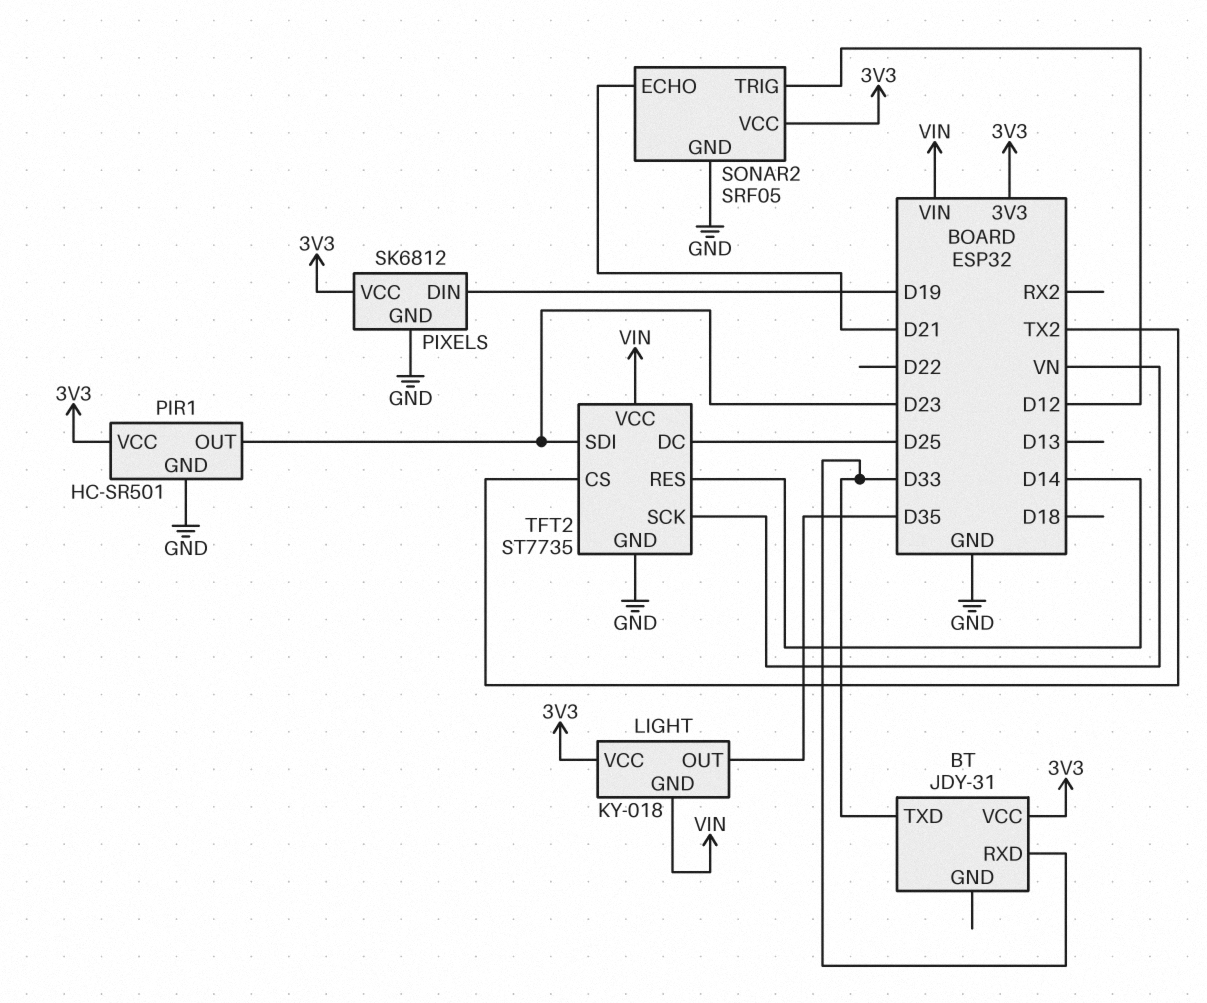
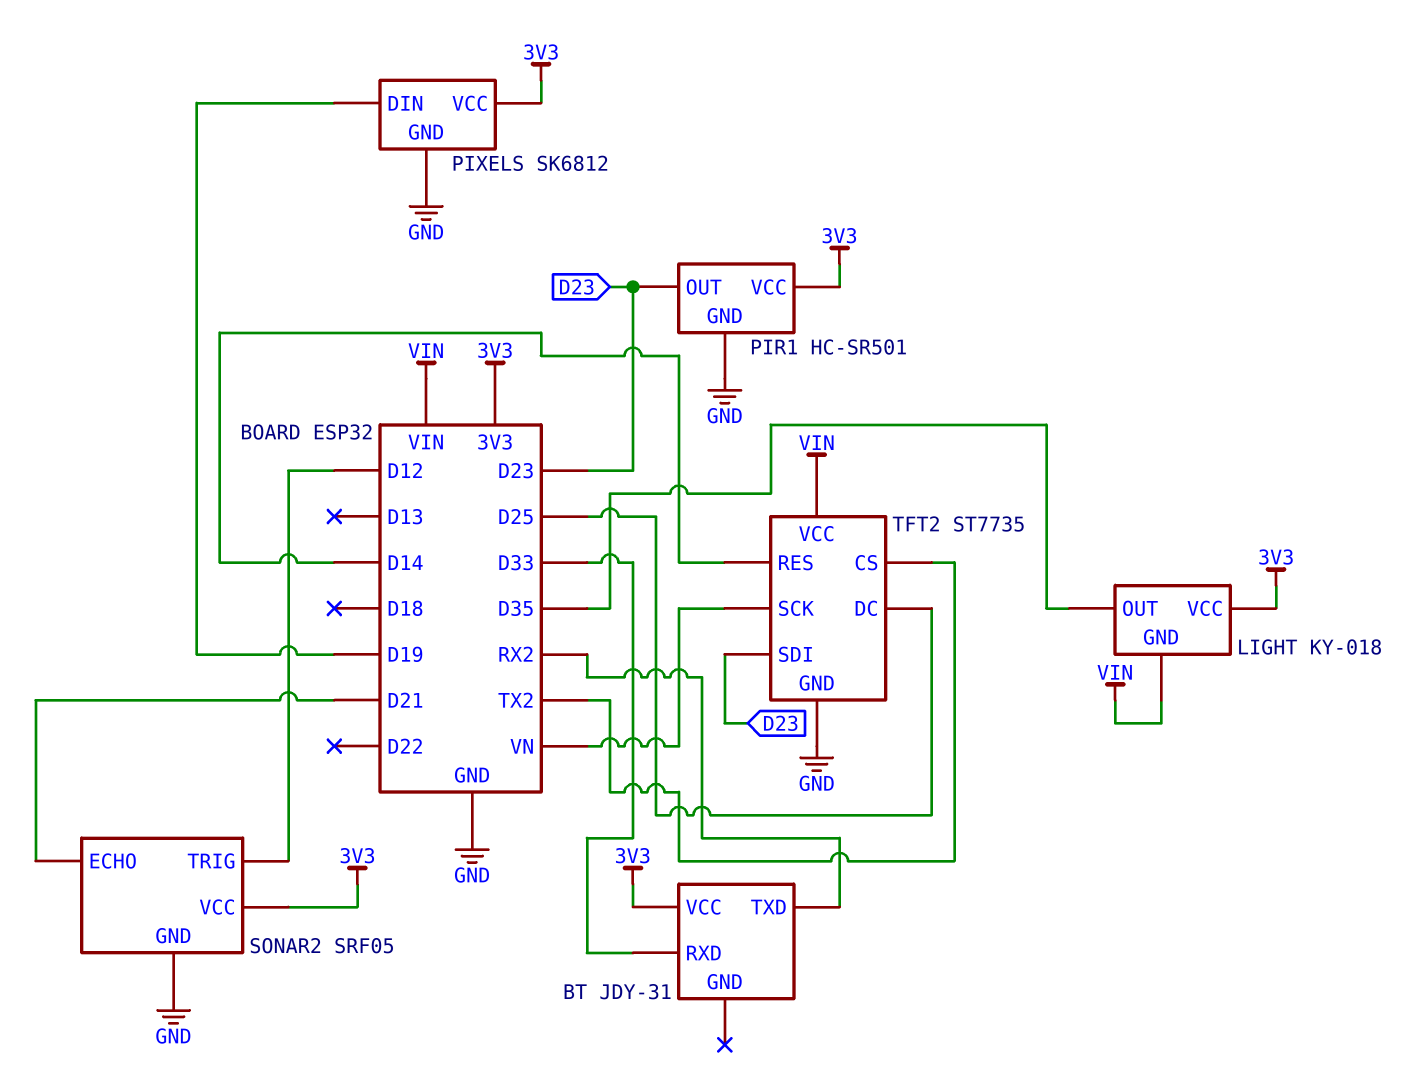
BT pin TXD: D33 -> RX2

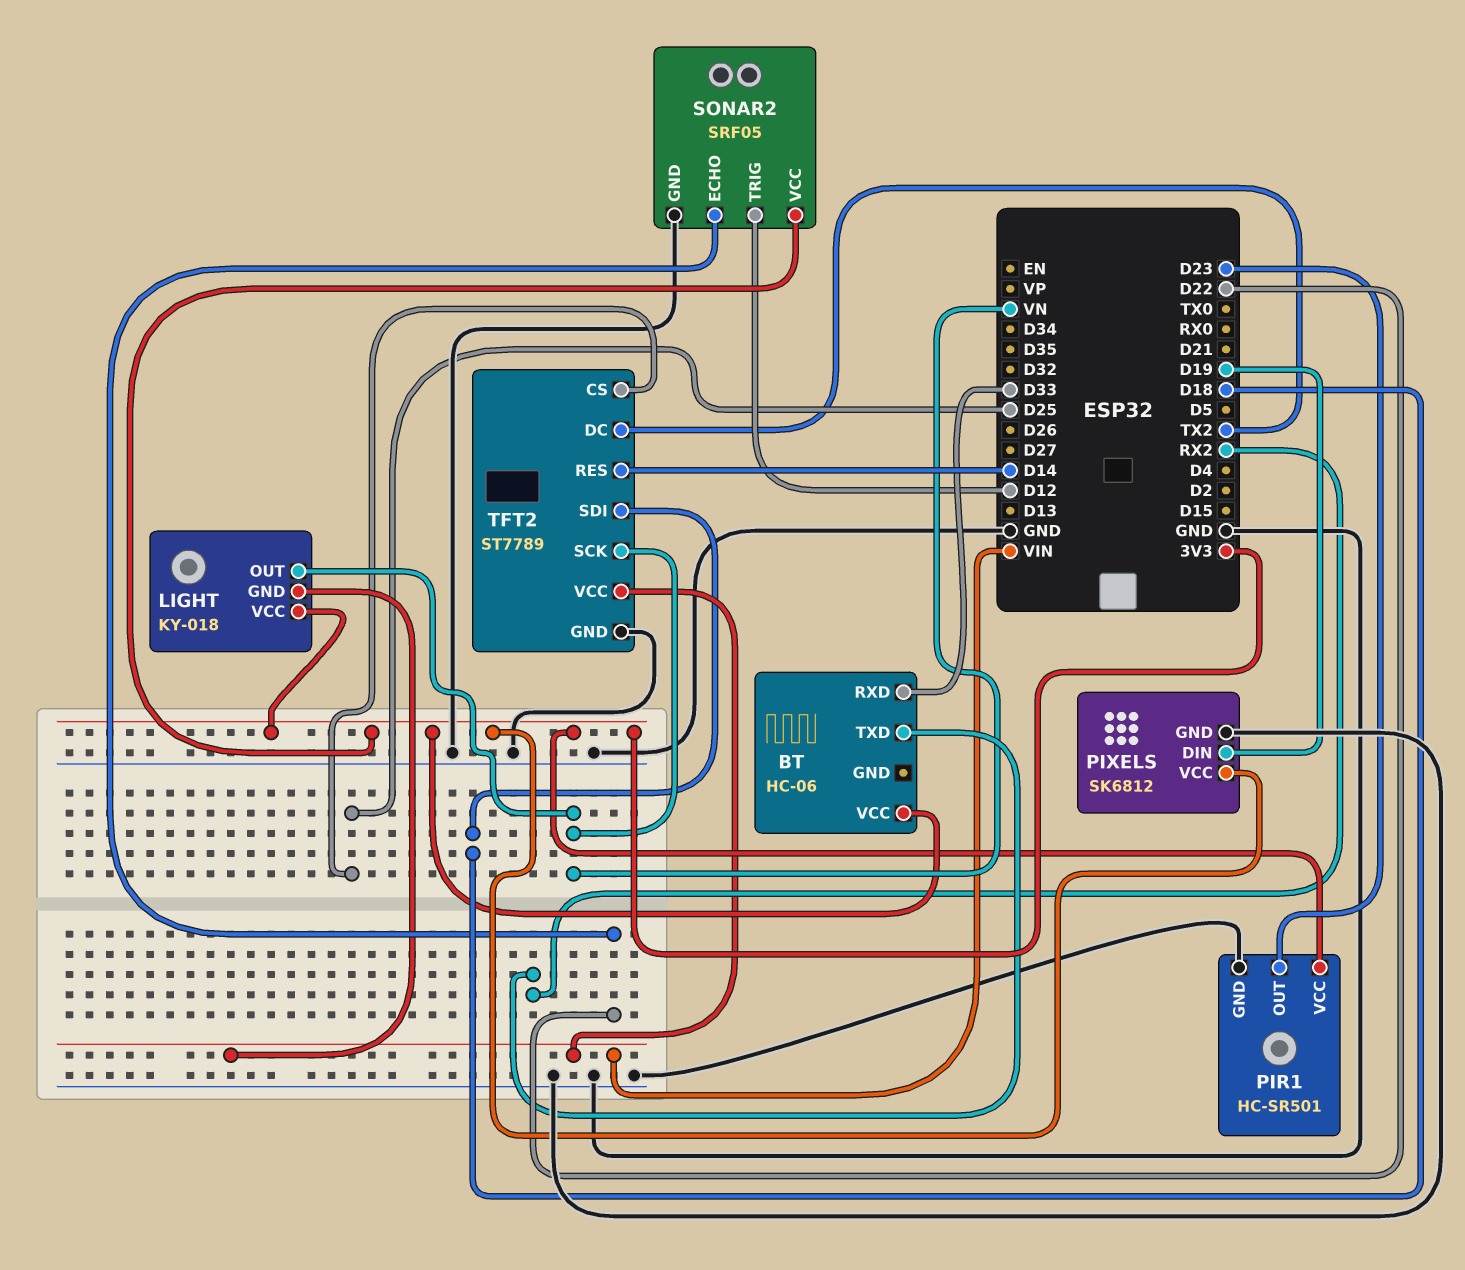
BT: JDY-31 -> HC-06
LIGHT pin OUT: D35 -> VN
SONAR2 pin ECHO: D21 -> D22
TFT2: ST7735 -> ST7789
TFT2 pin CS: TX2 -> D25
TFT2 pin DC: D25 -> TX2
TFT2 pin SDI: D23 -> D18

